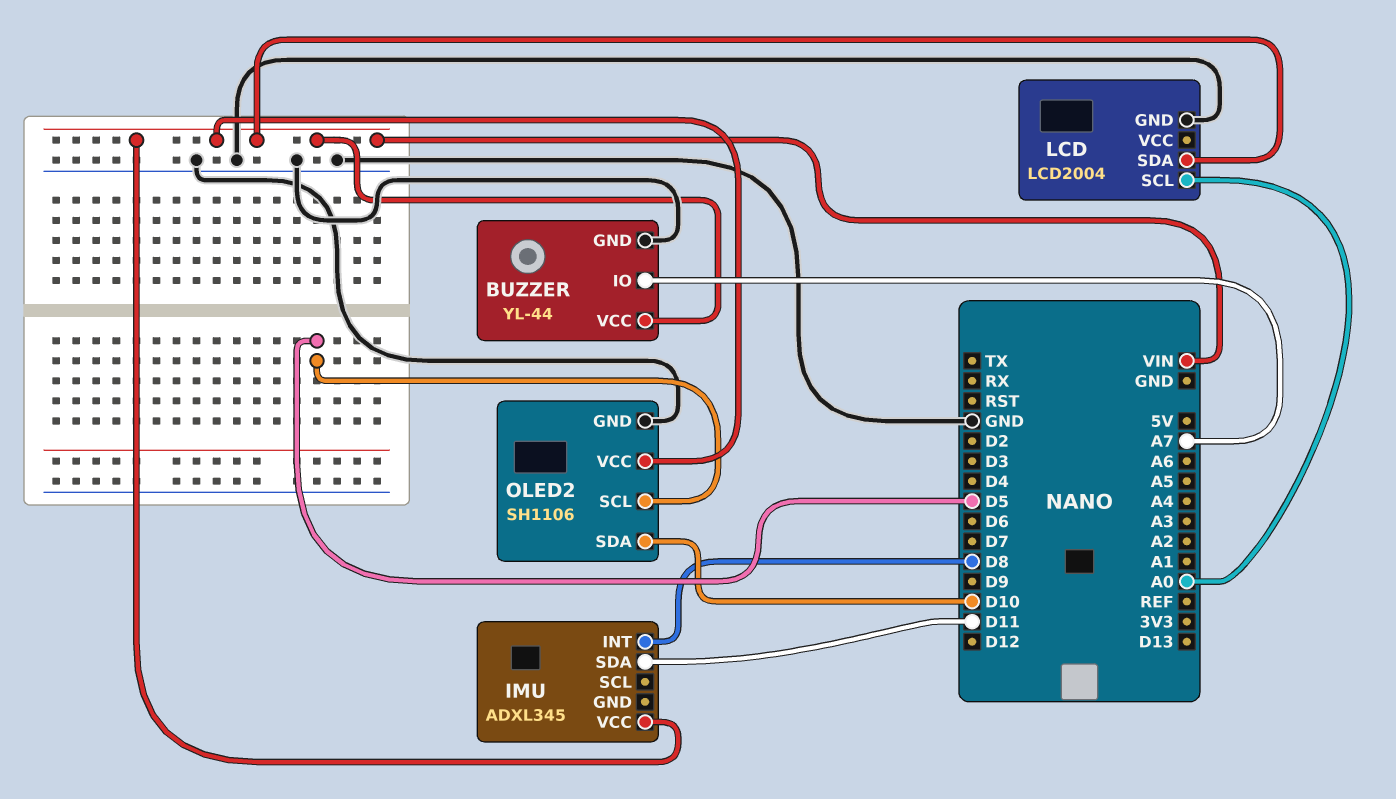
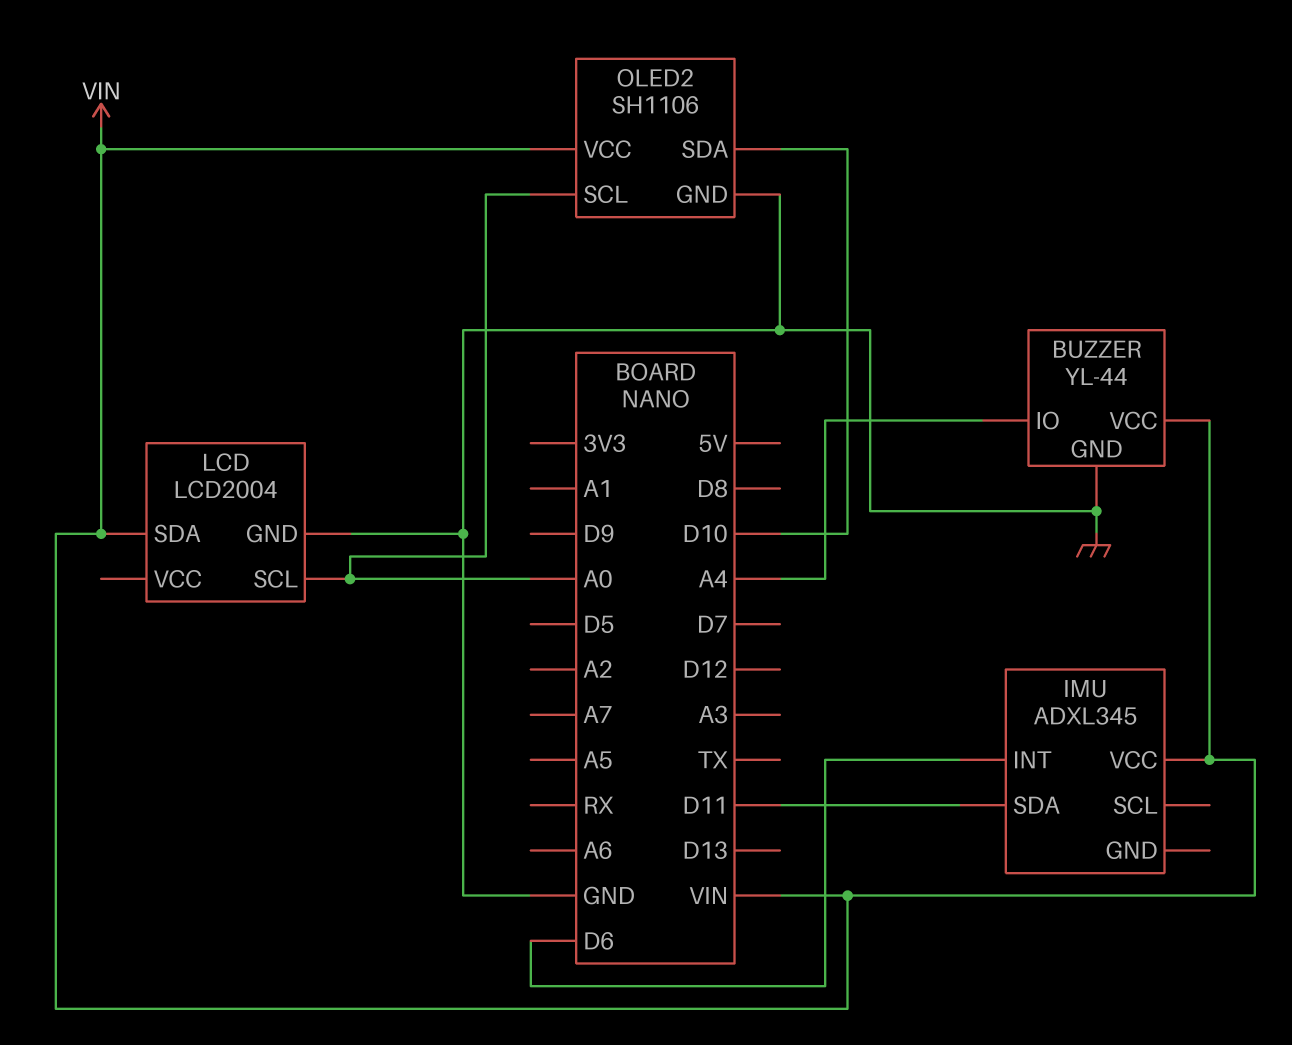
BUZZER pin IO: A7 -> A4
IMU pin INT: D8 -> D6
OLED2 pin SCL: D5 -> A0

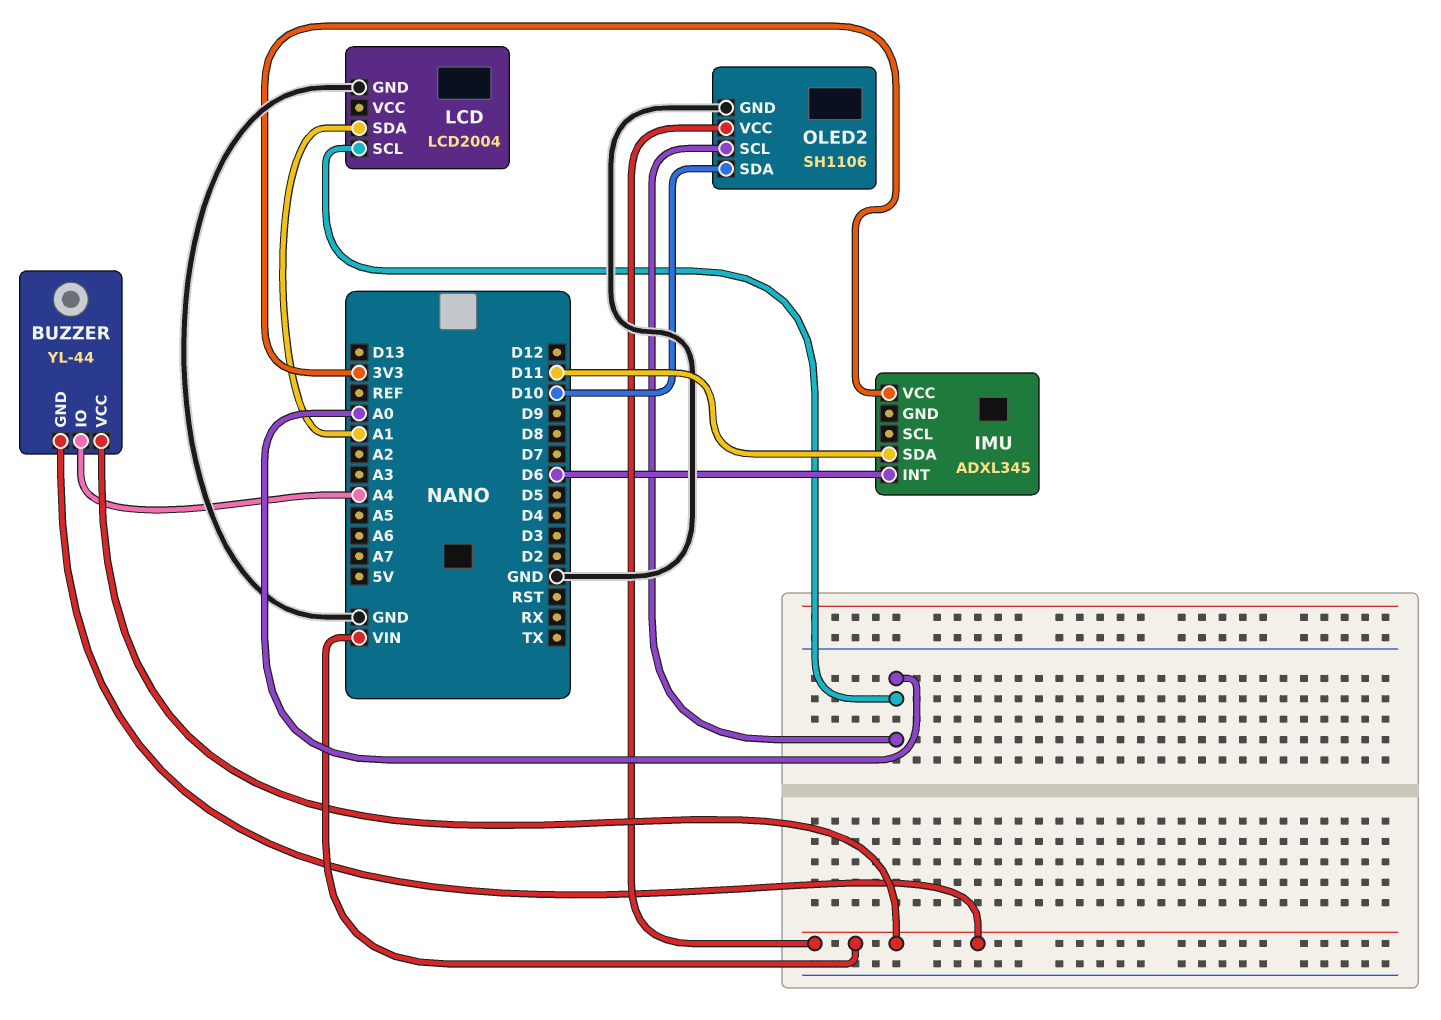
BUZZER pin GND: GND -> VIN
IMU pin VCC: VIN -> 3V3
LCD pin SDA: VIN -> A1

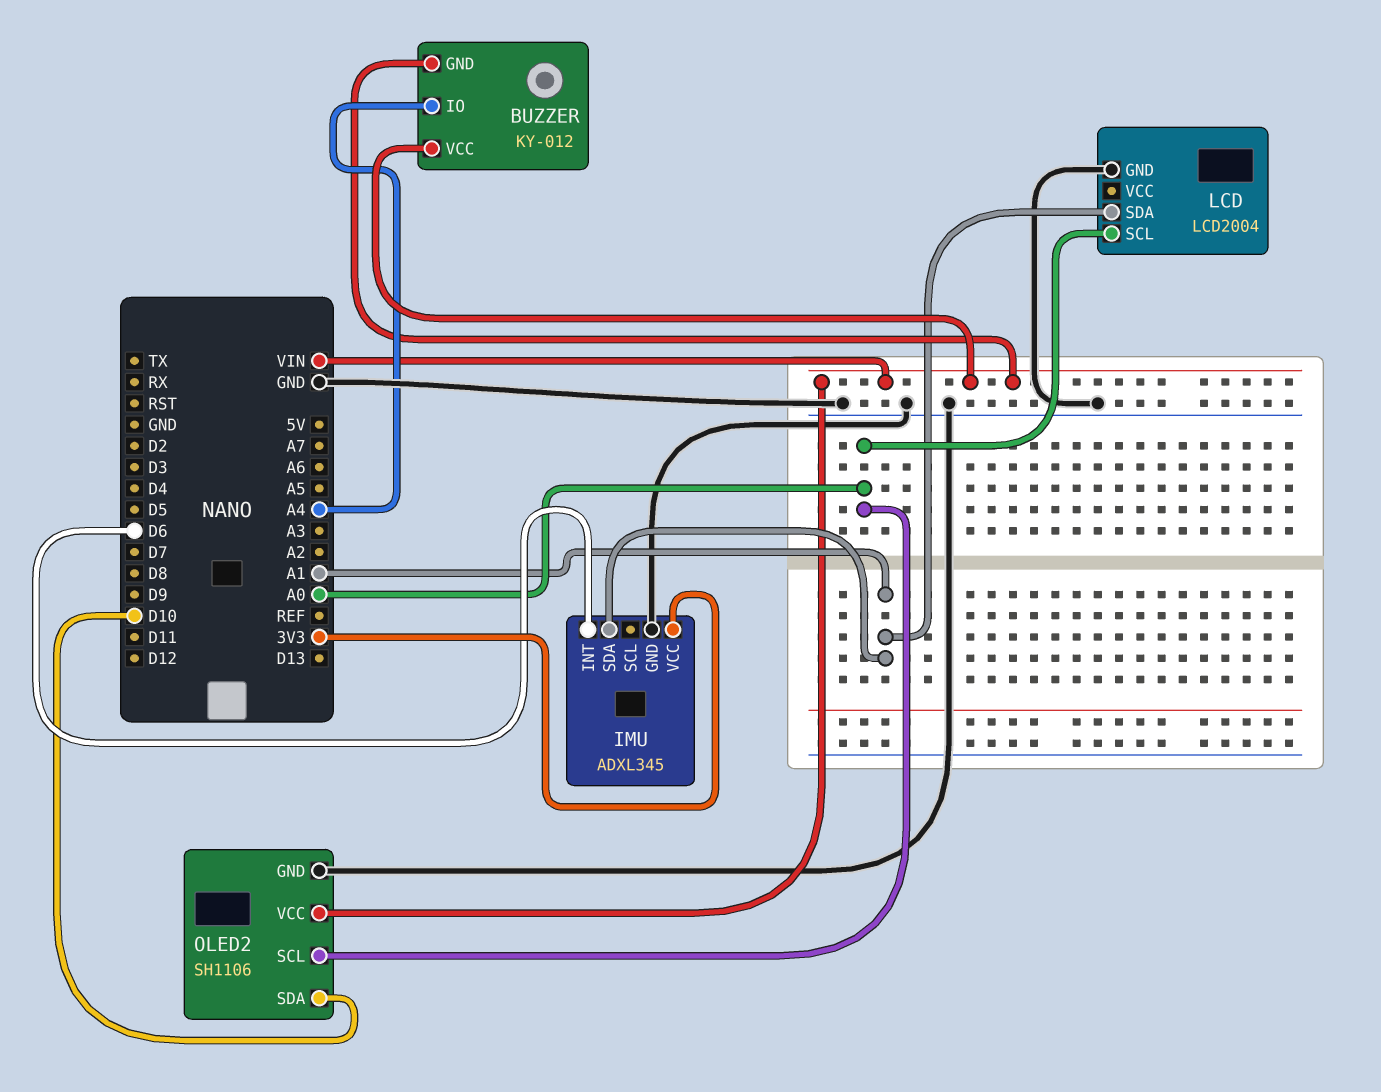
BUZZER: YL-44 -> KY-012
IMU pin GND: none -> GND
IMU pin SDA: D11 -> A1

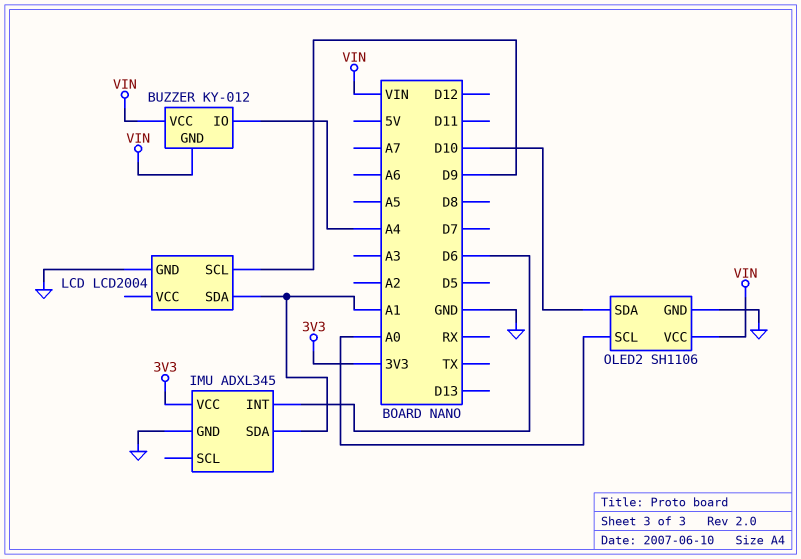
LCD pin SCL: A0 -> D9

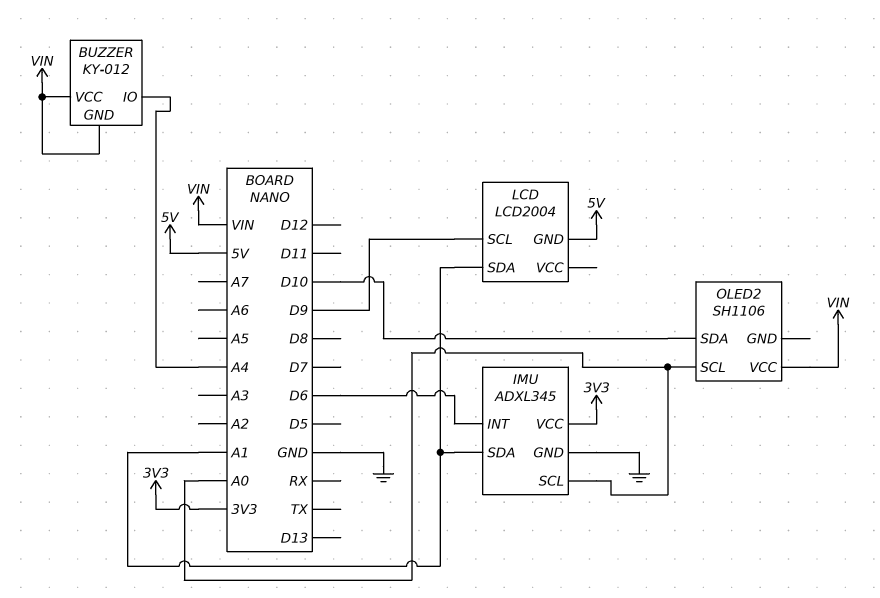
IMU pin SCL: none -> A0
LCD pin GND: GND -> 5V
OLED2 pin GND: GND -> none

